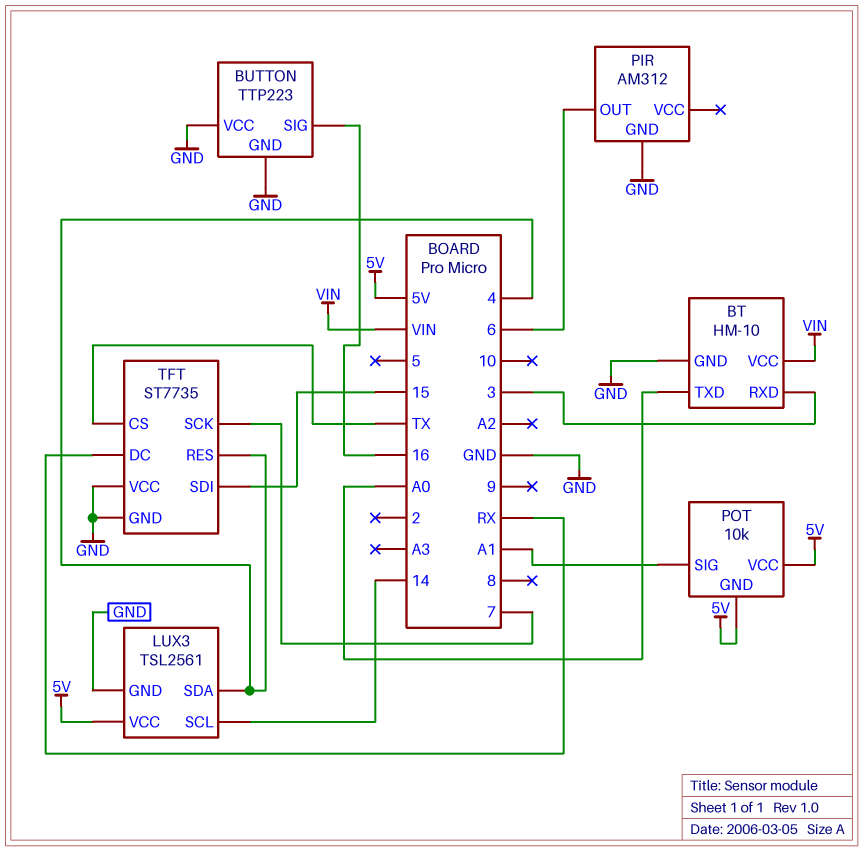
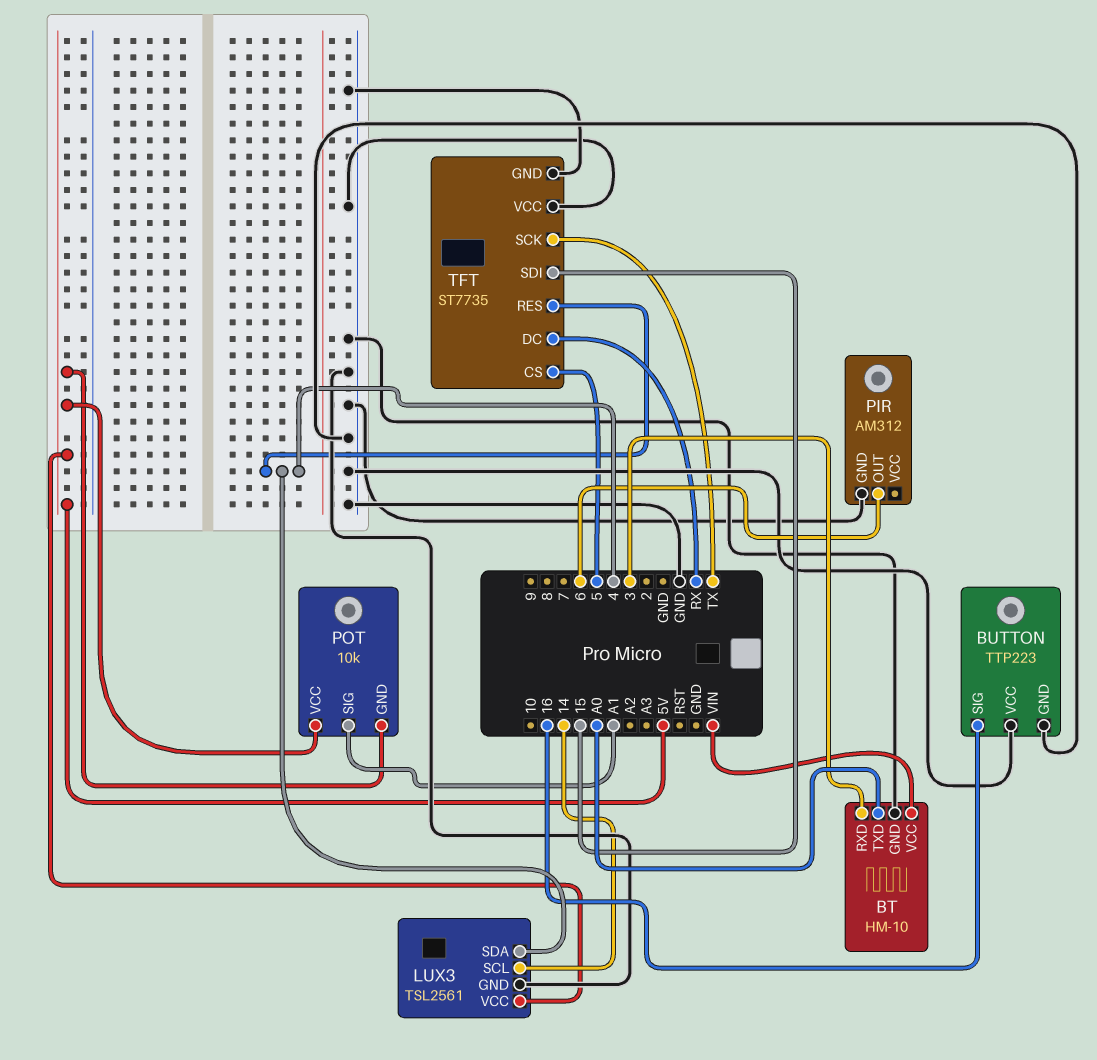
TFT pin CS: TX -> 5
TFT pin SCK: 7 -> TX

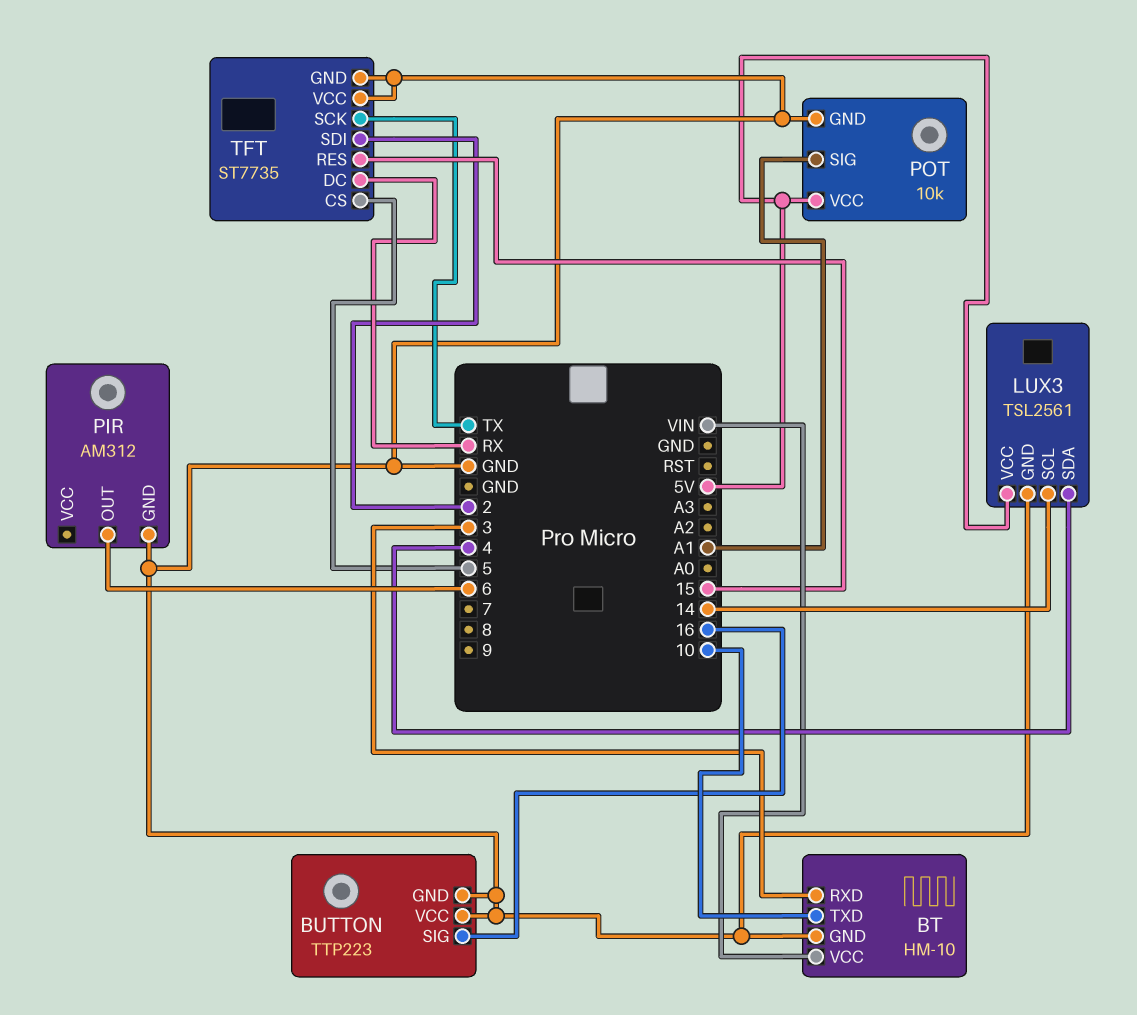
BT pin TXD: A0 -> 10
POT pin GND: 5V -> GND
TFT pin RES: 4 -> 15
TFT pin SDI: 15 -> 2

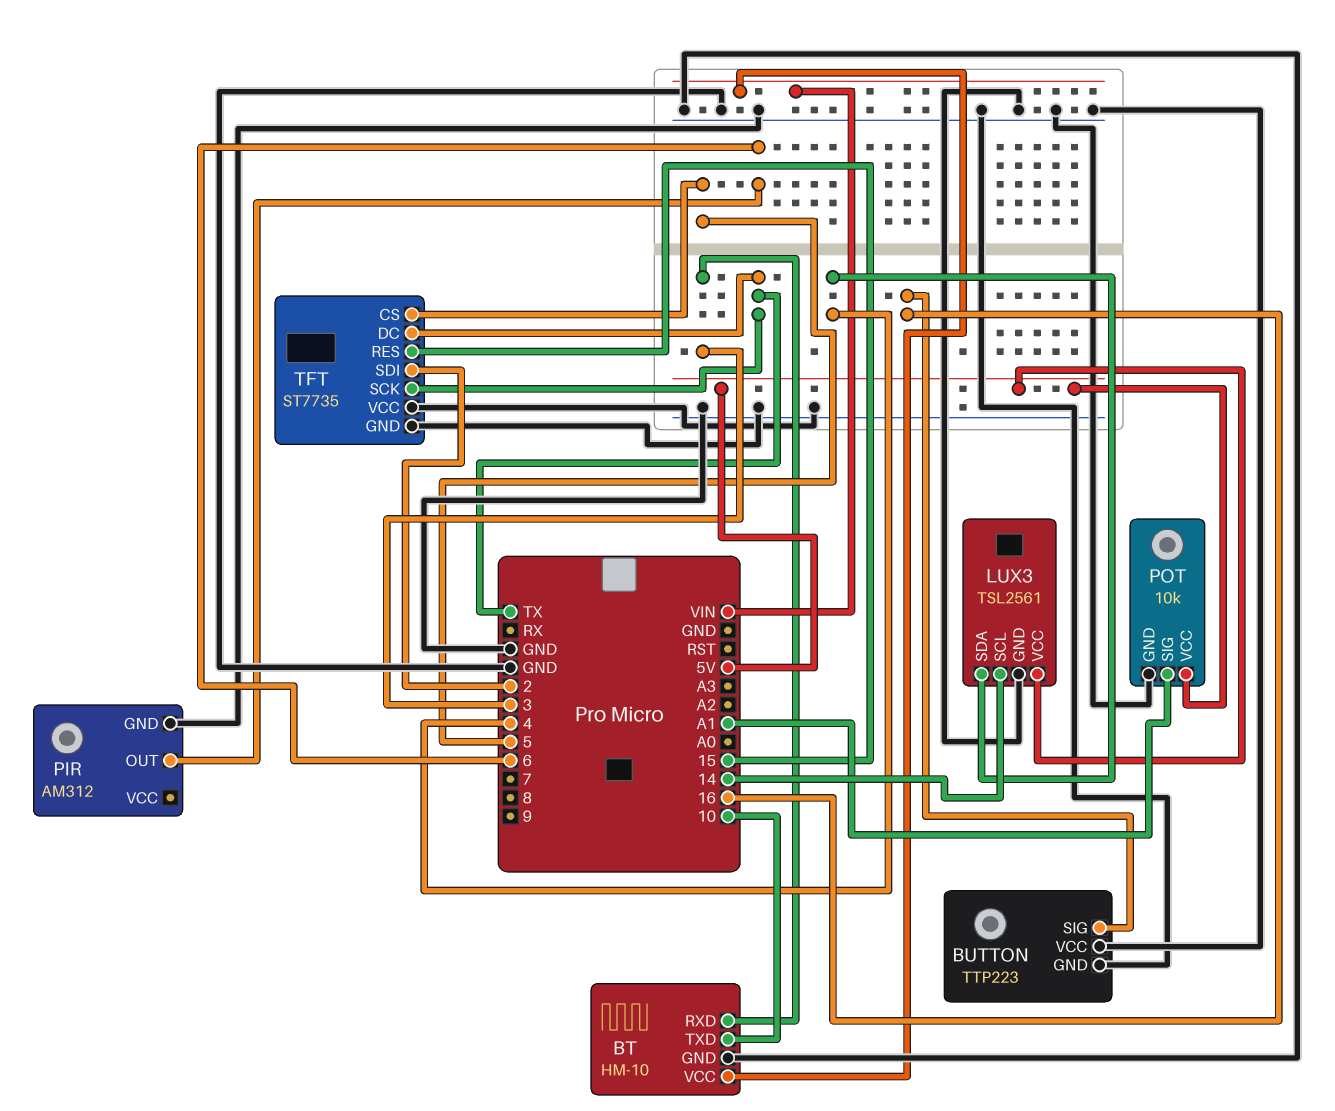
TFT pin DC: RX -> TX

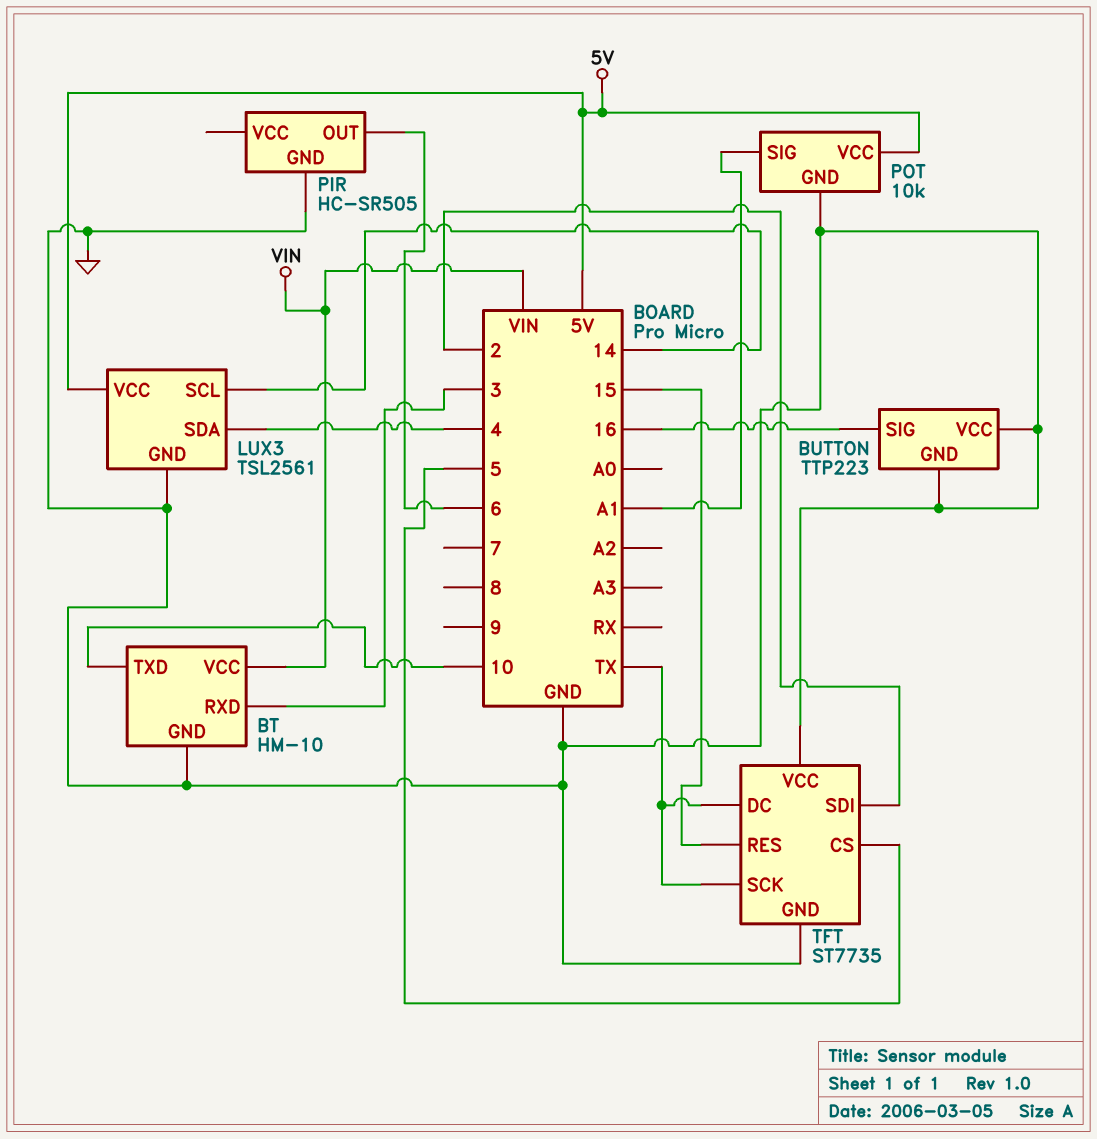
PIR: AM312 -> HC-SR505

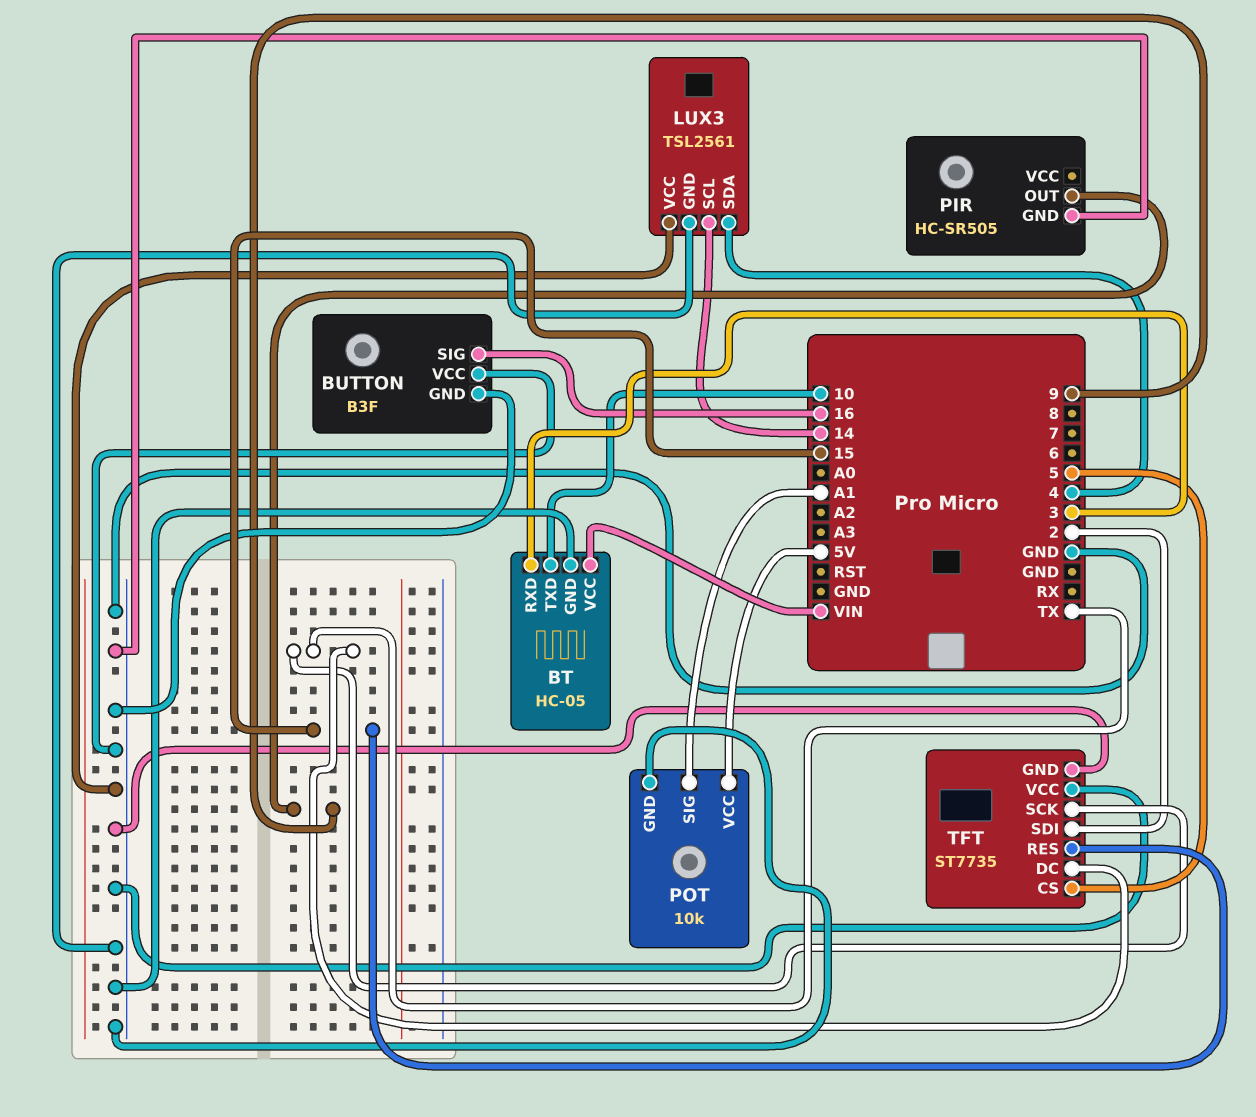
BT: HM-10 -> HC-05
BUTTON: TTP223 -> B3F
LUX3 pin VCC: 5V -> GND
PIR pin OUT: 6 -> 9

